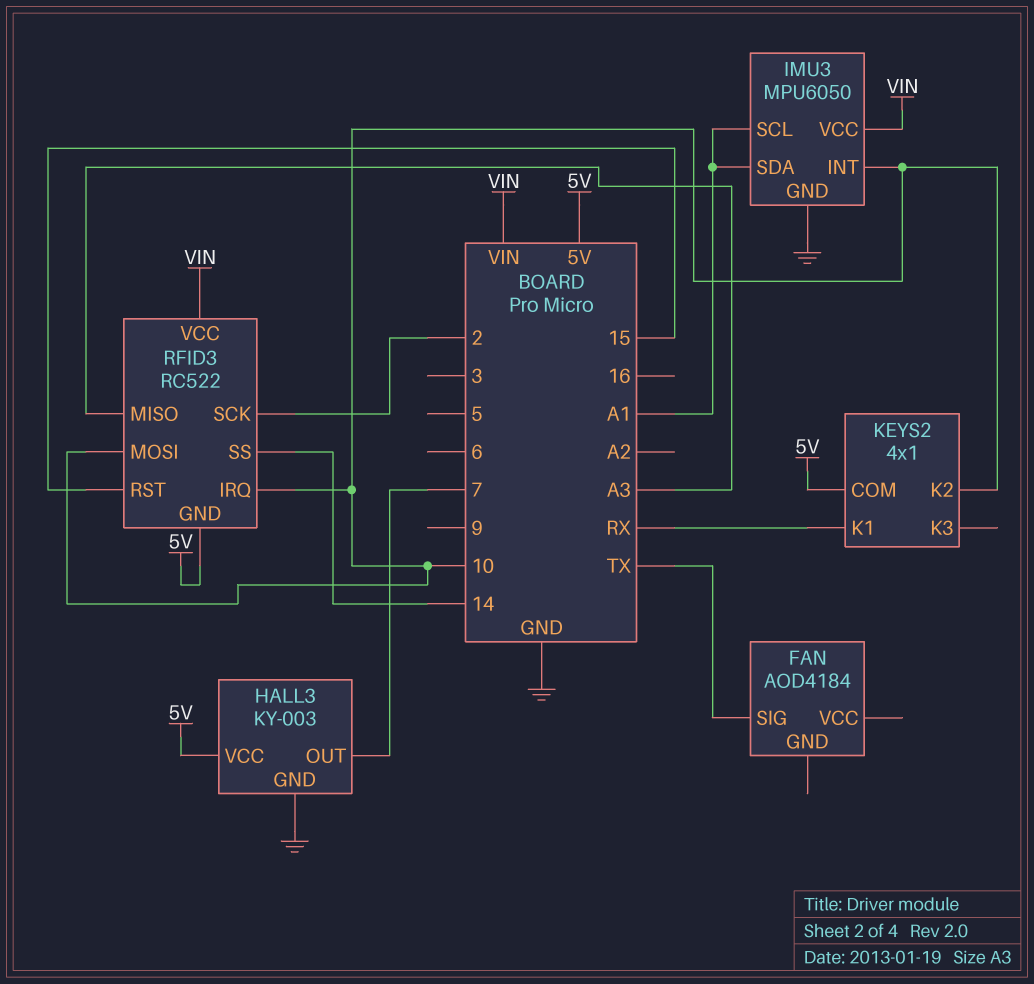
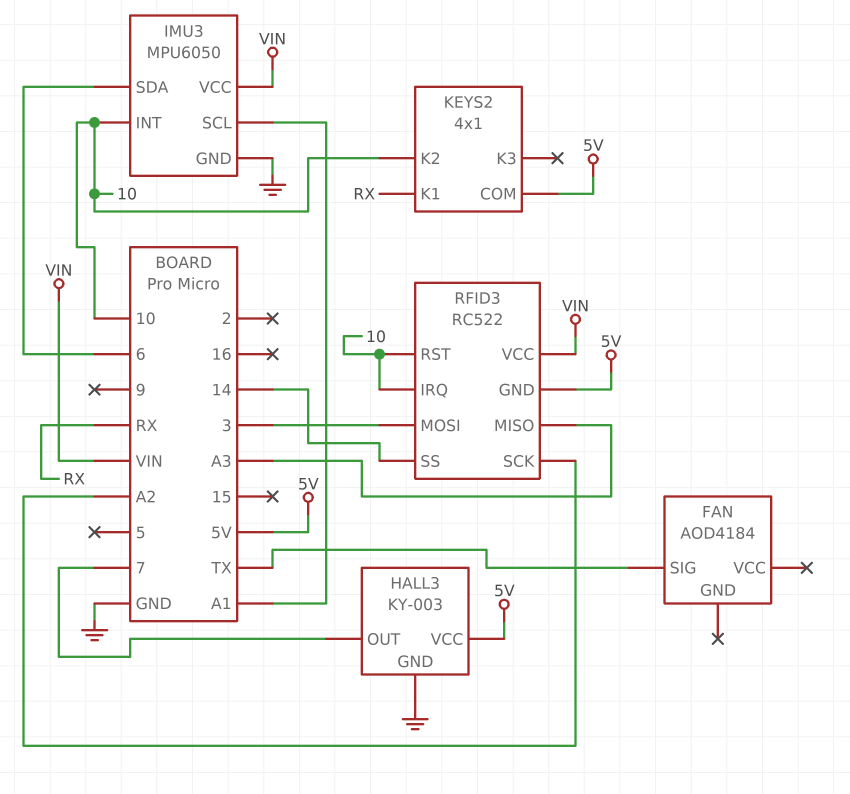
IMU3 pin SDA: A1 -> 6
RFID3 pin MOSI: 10 -> 3
RFID3 pin RST: 15 -> 10
RFID3 pin SCK: 2 -> A2

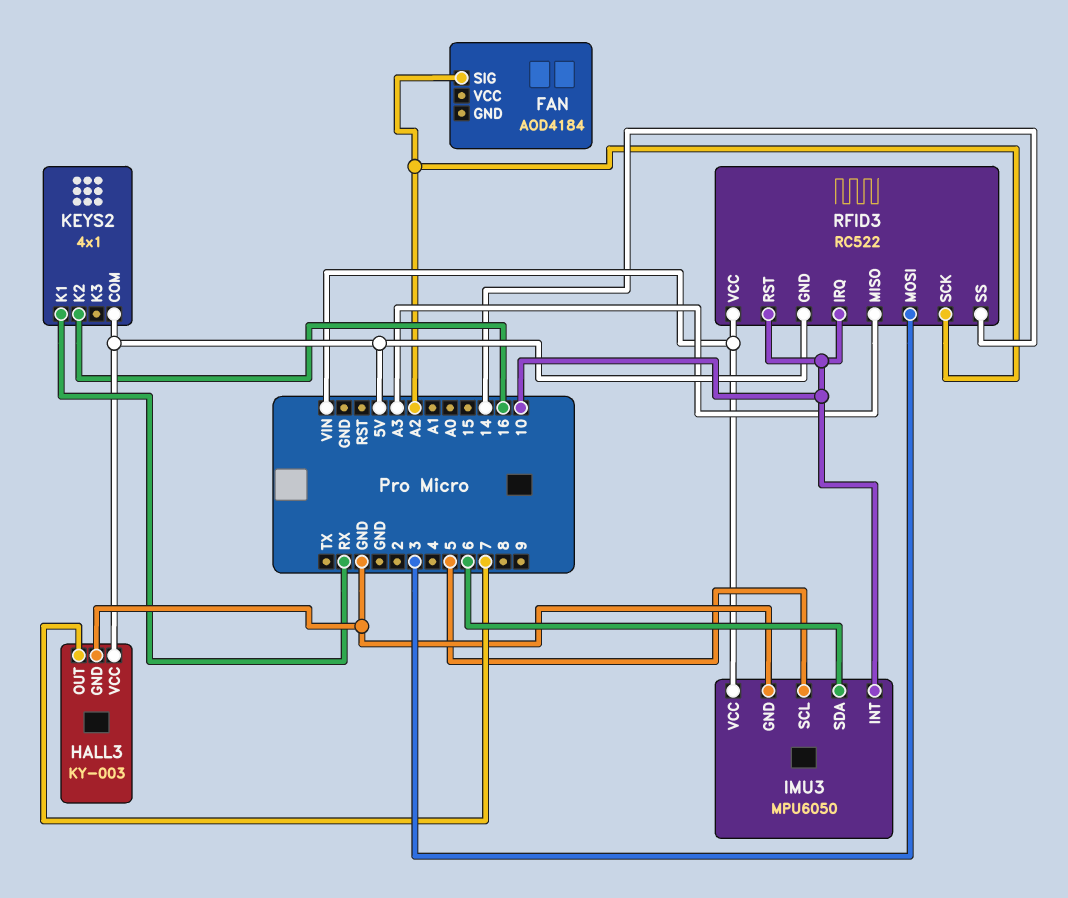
FAN pin SIG: TX -> A2
IMU3 pin SCL: A1 -> 5
KEYS2 pin K2: 10 -> 16

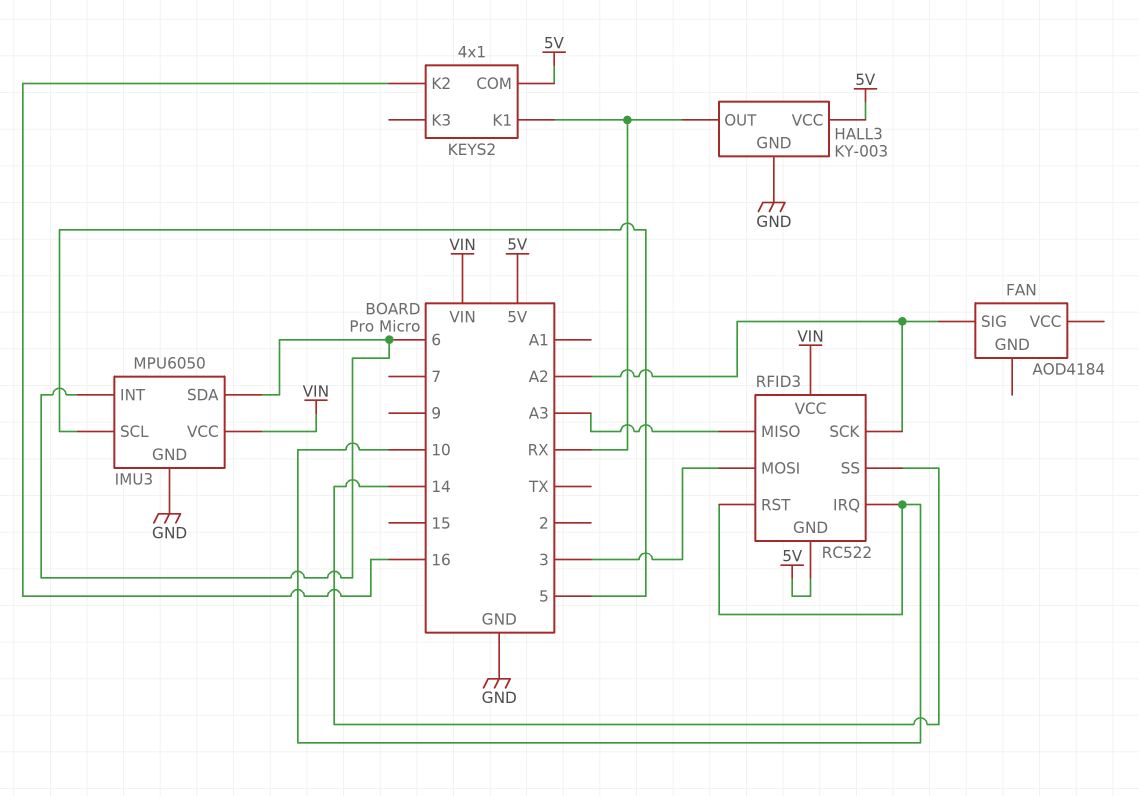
HALL3 pin OUT: 7 -> RX
IMU3 pin INT: 10 -> 6

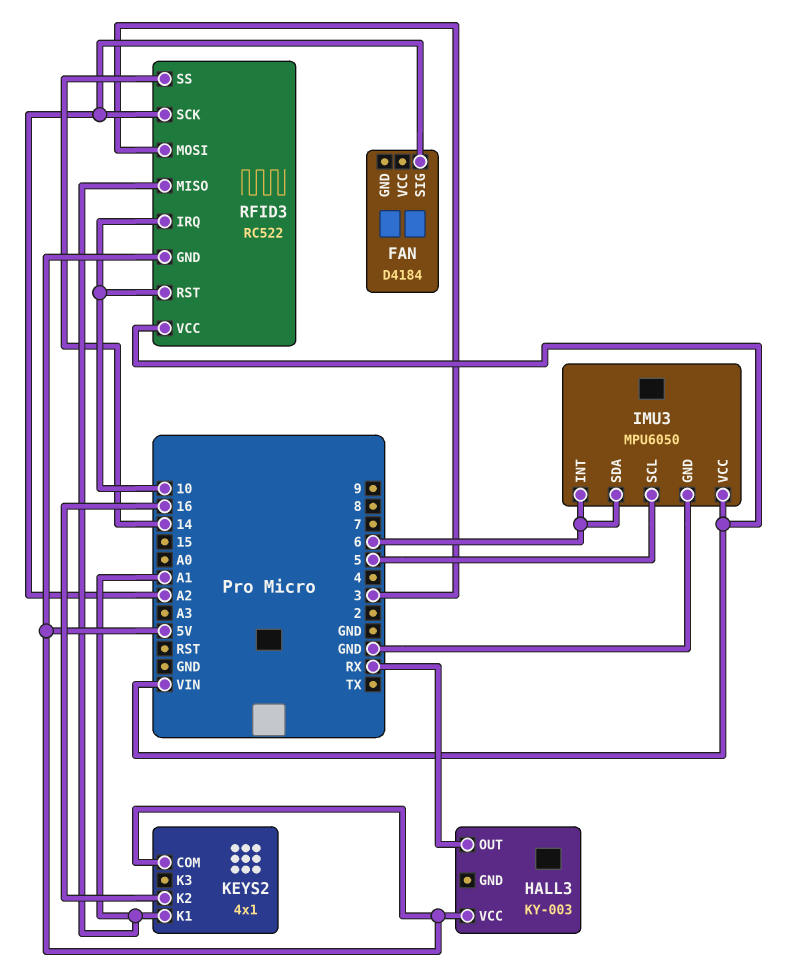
FAN: AOD4184 -> D4184
HALL3 pin GND: GND -> none
KEYS2 pin K1: RX -> A1
RFID3 pin MISO: A3 -> A1

